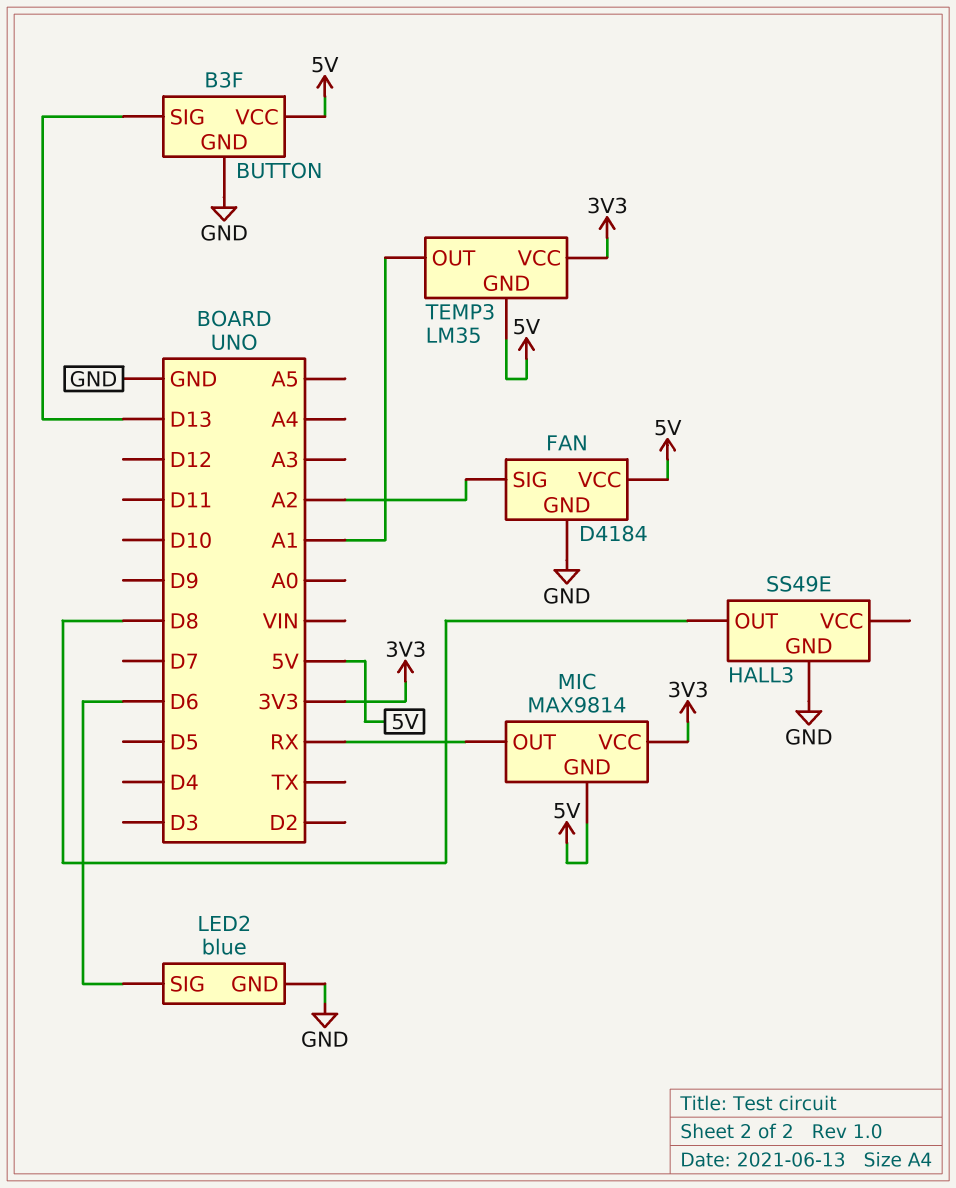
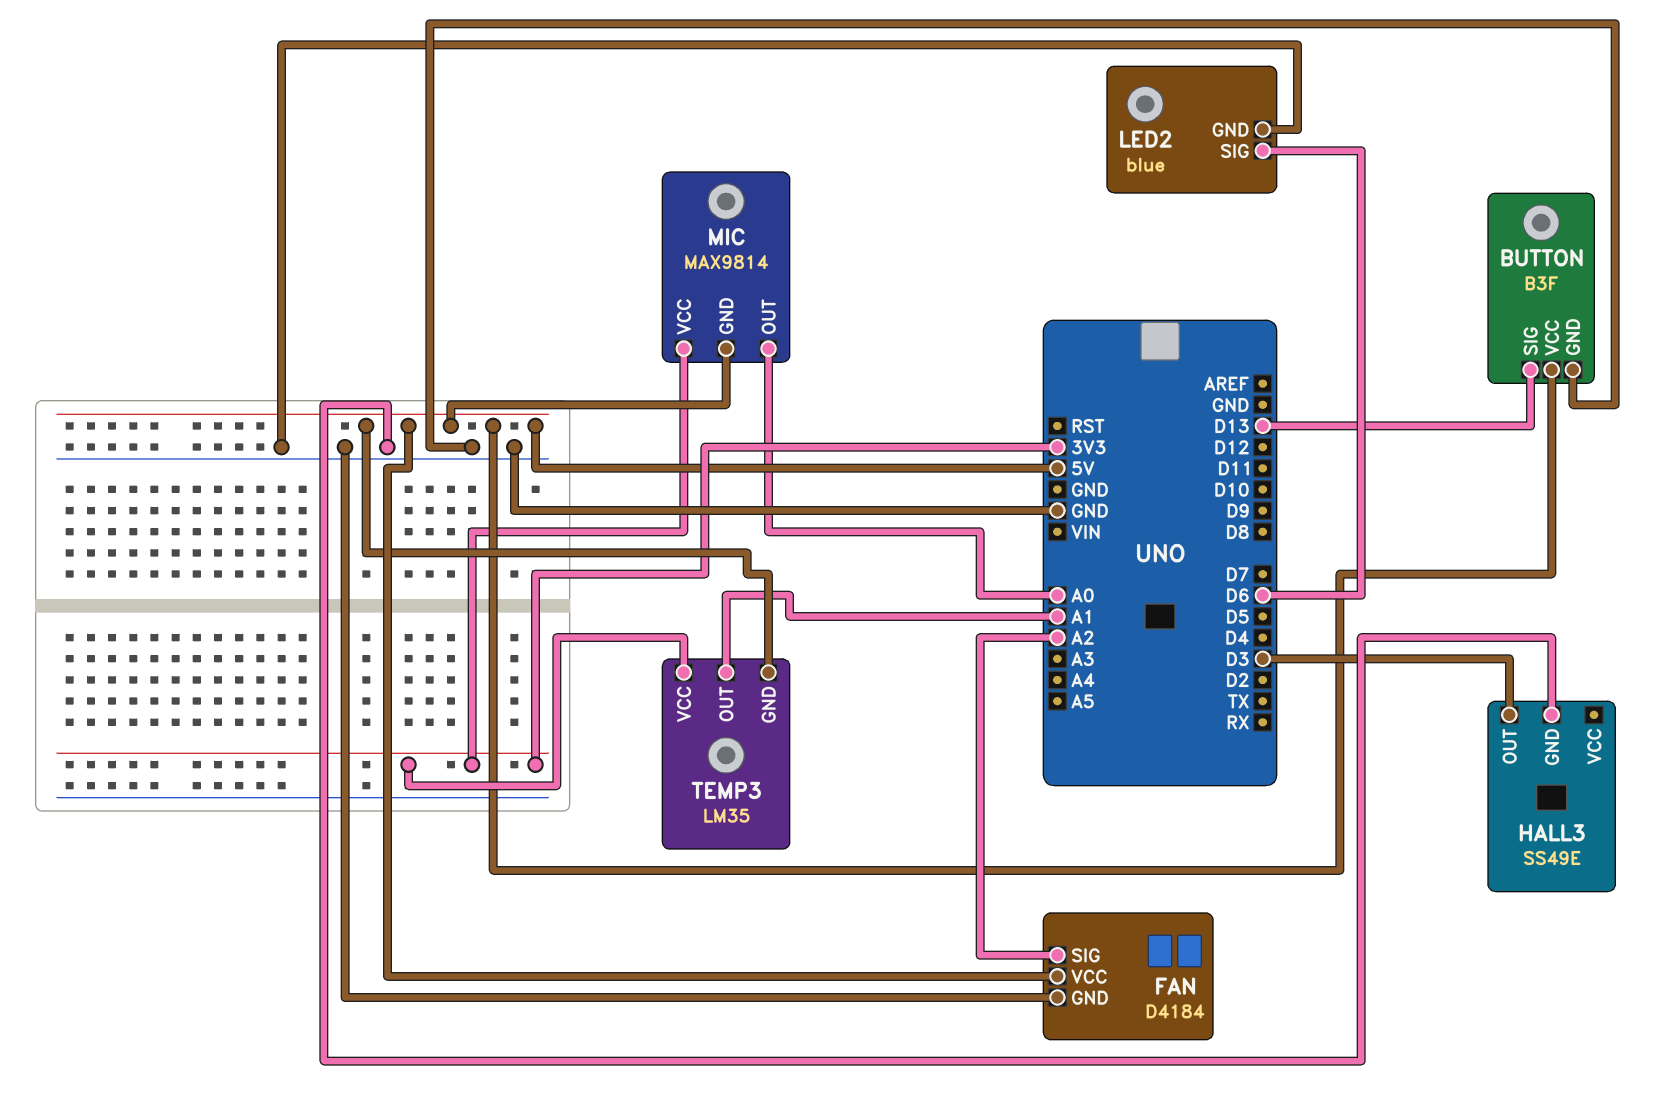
HALL3 pin OUT: D8 -> D3
MIC pin OUT: RX -> A0

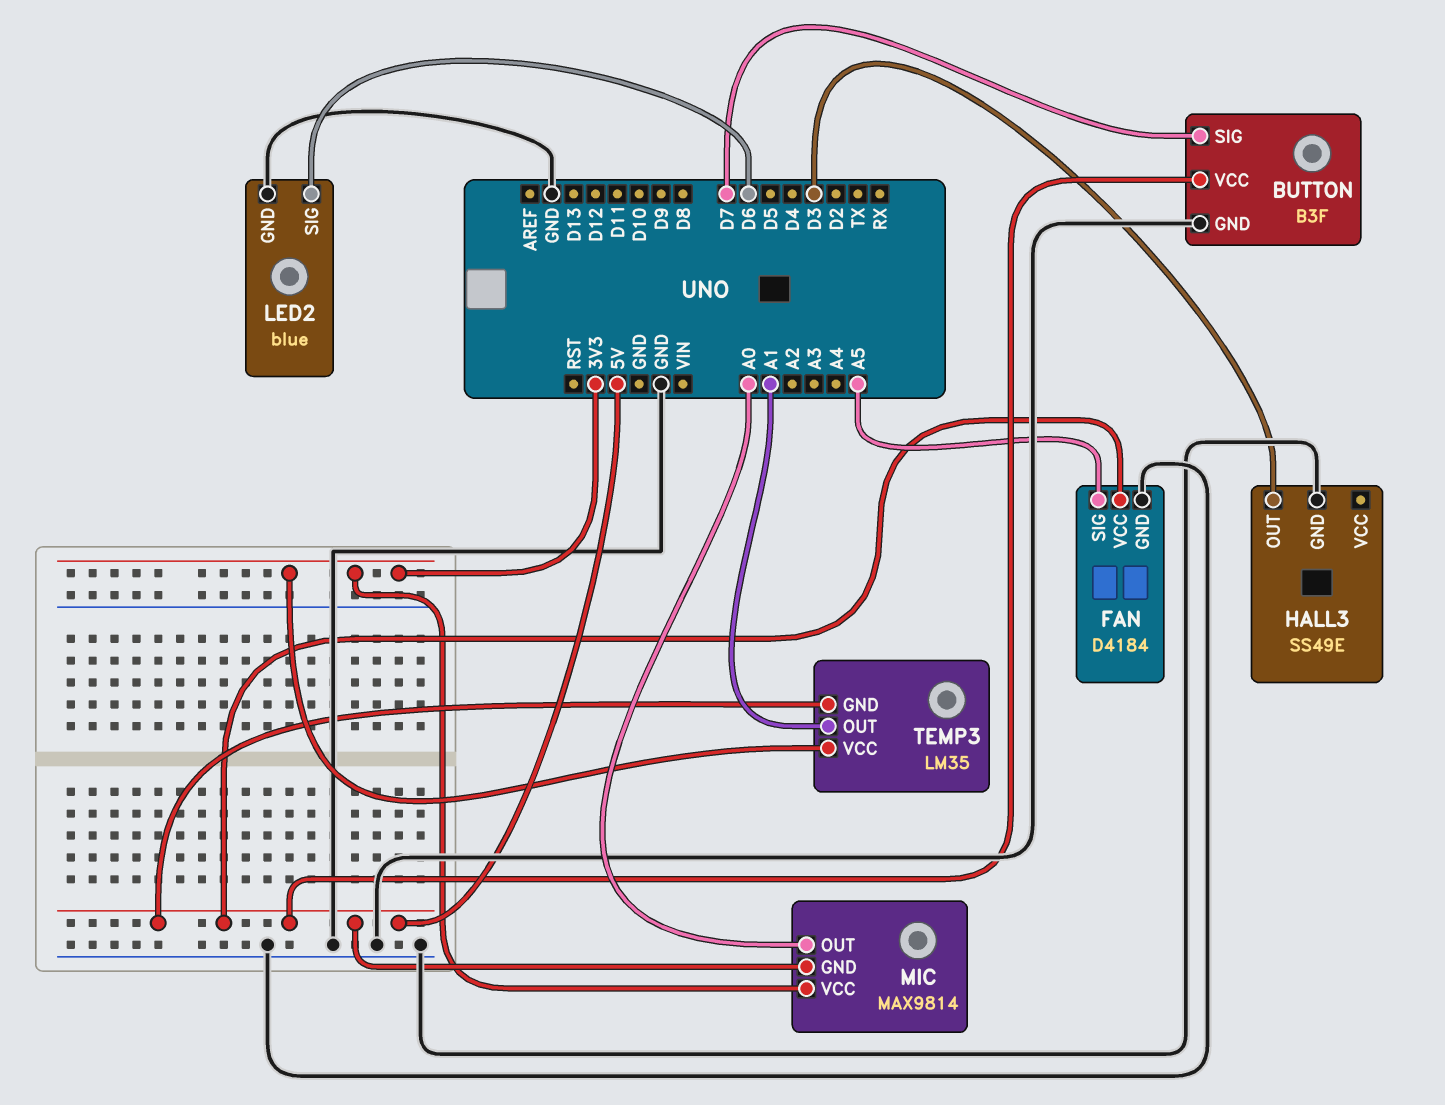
BUTTON pin SIG: D13 -> D7
FAN pin SIG: A2 -> A5

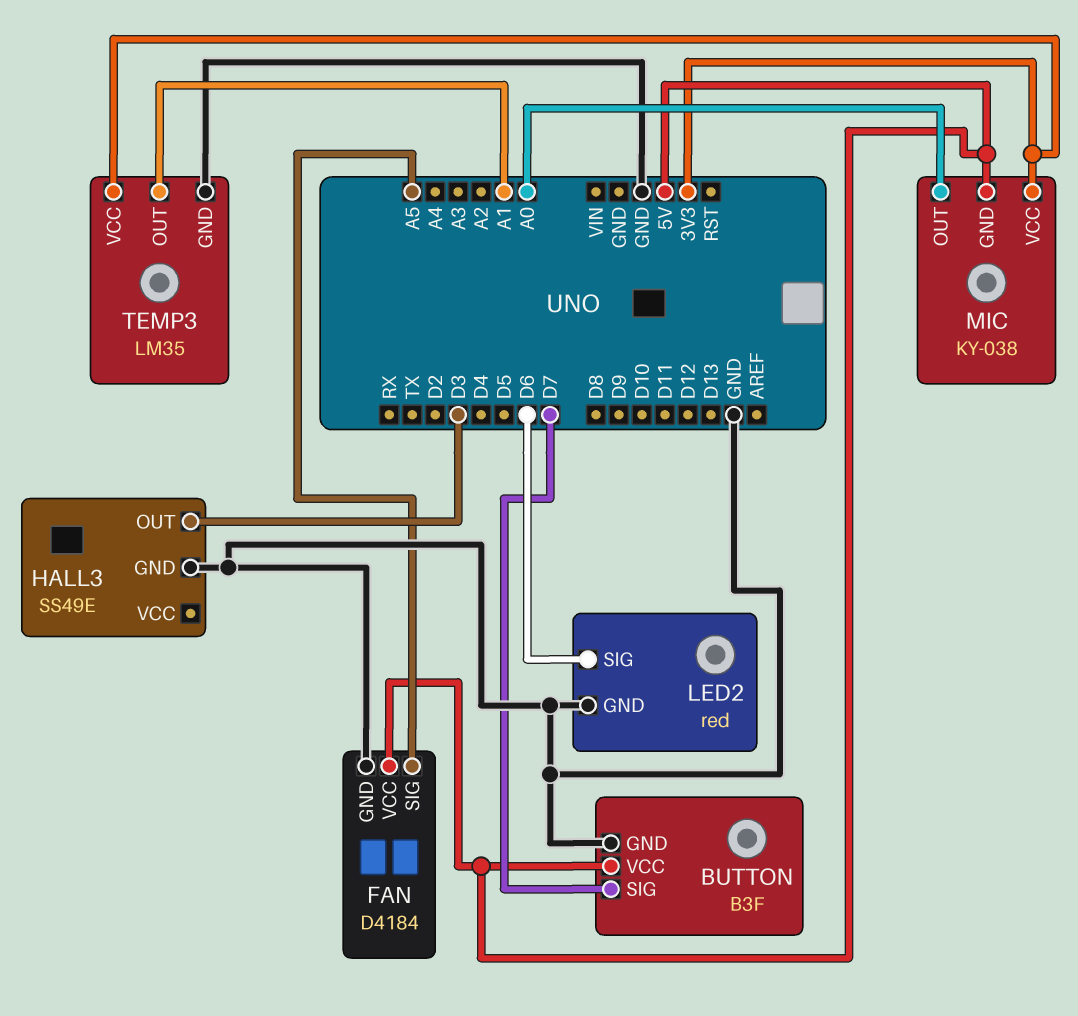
LED2: blue -> red
MIC: MAX9814 -> KY-038
TEMP3 pin GND: 5V -> GND

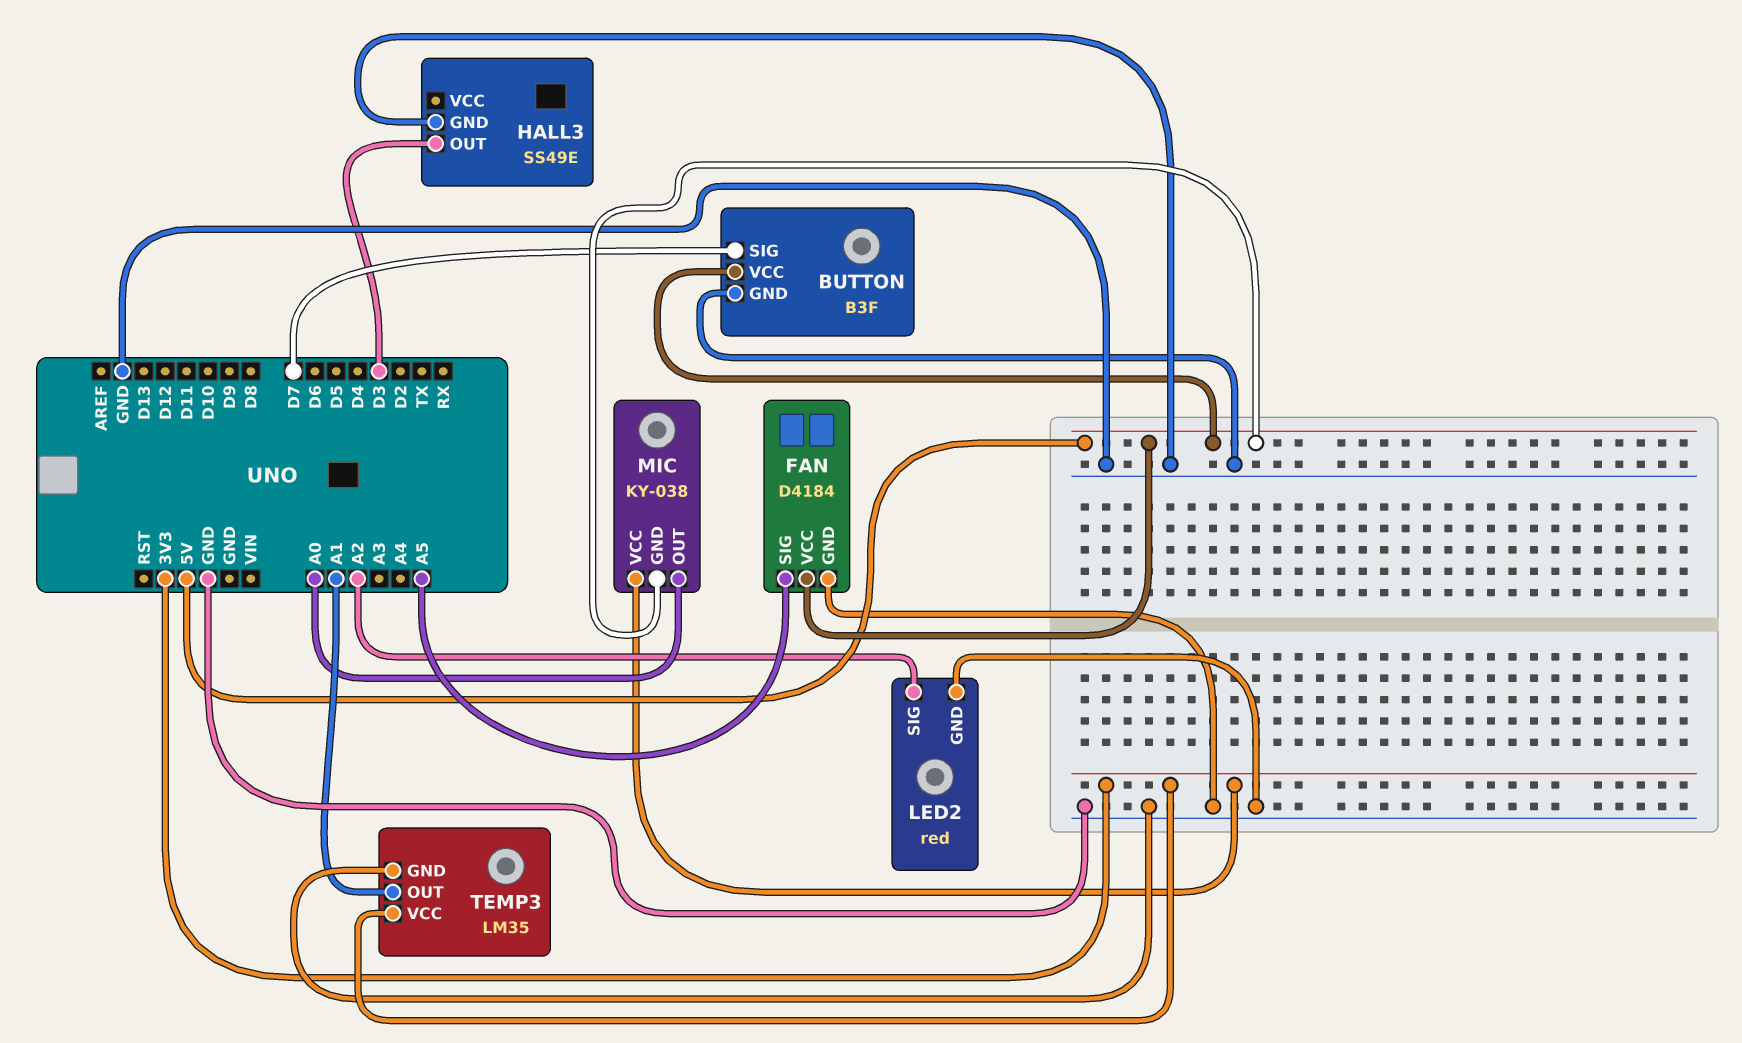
LED2 pin SIG: D6 -> A2

